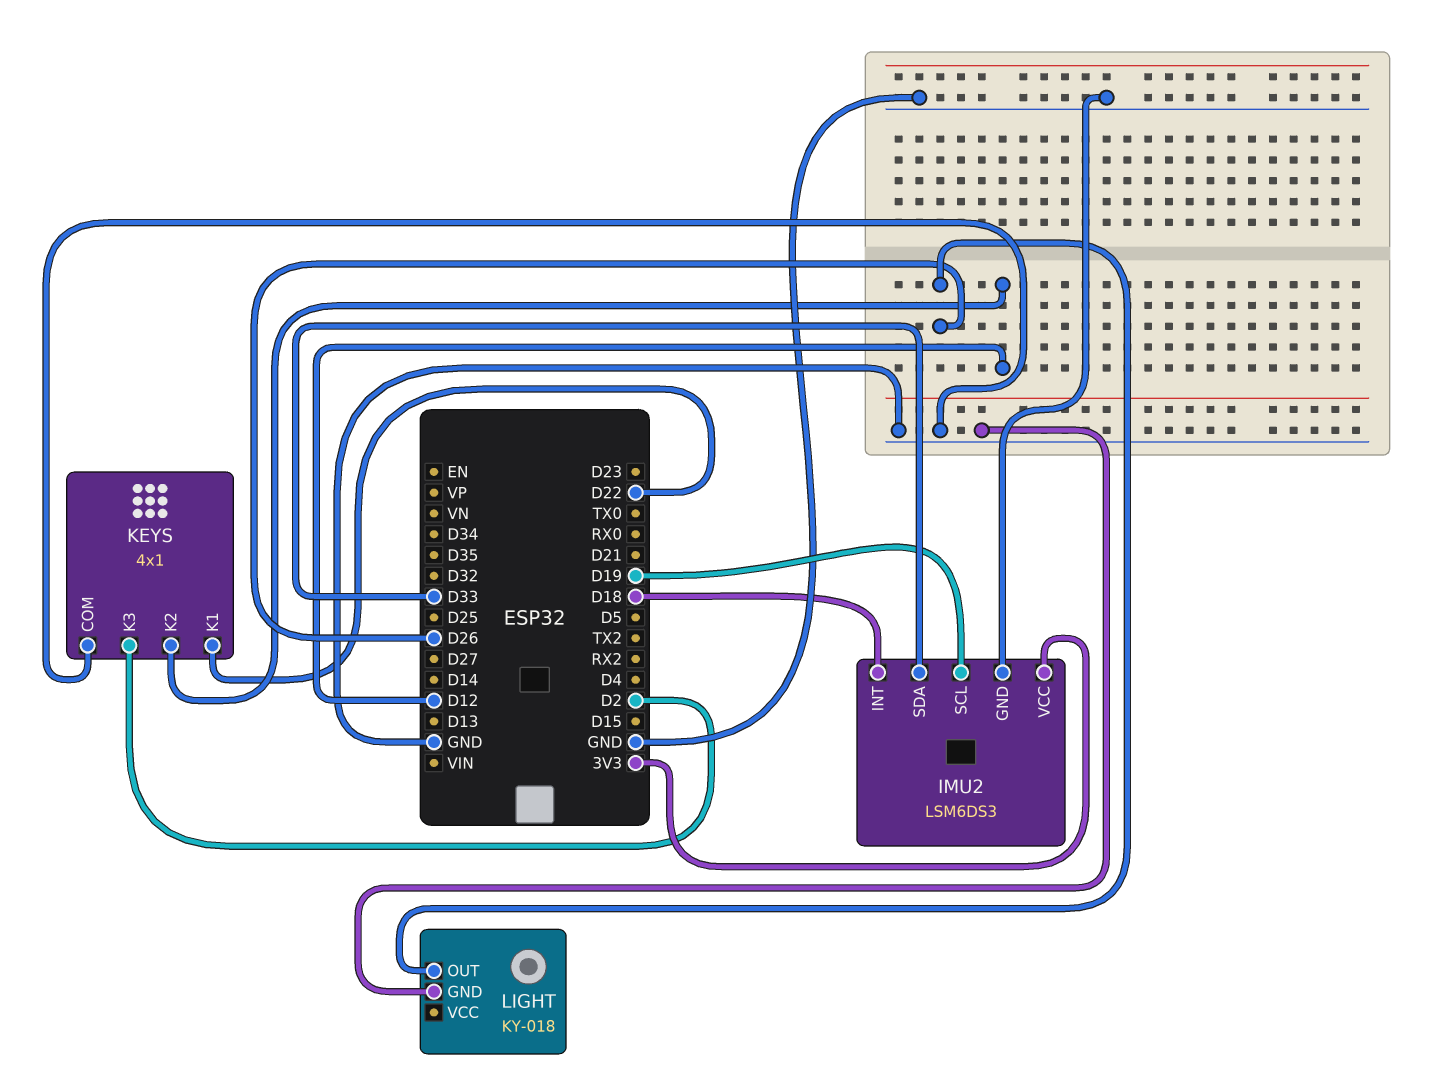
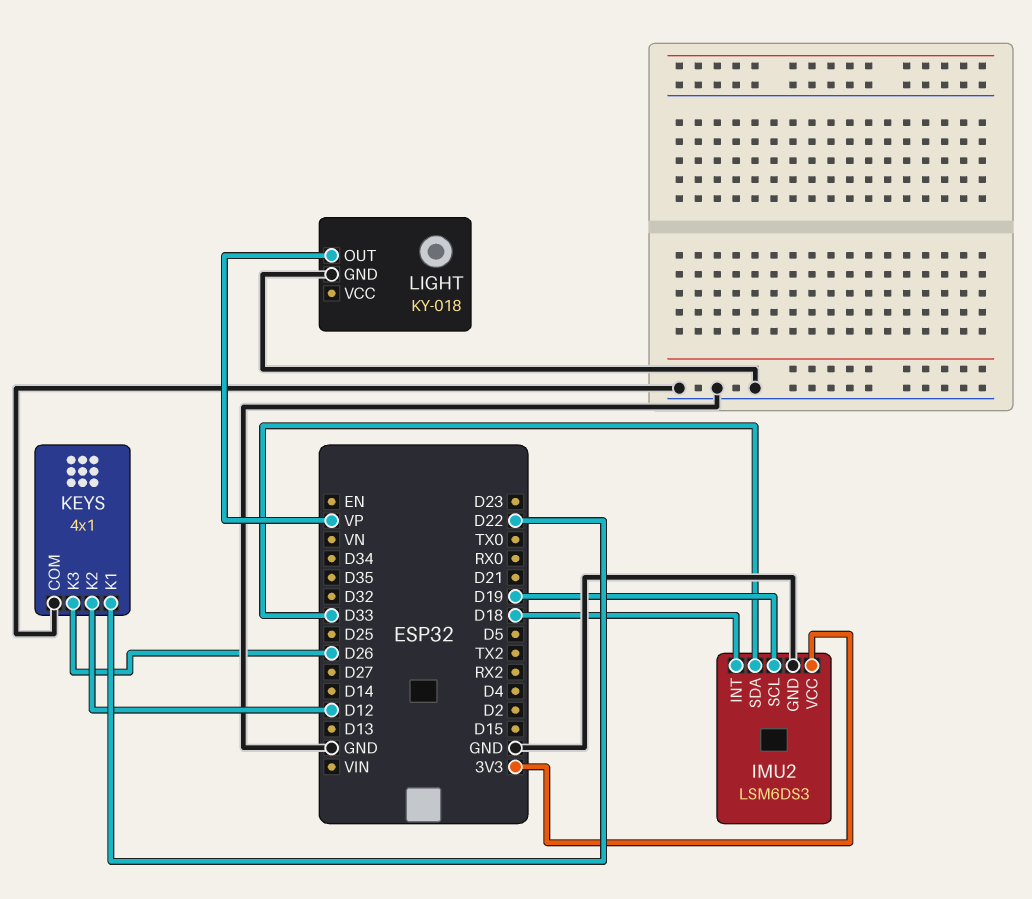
KEYS pin K3: D2 -> D26
LIGHT pin OUT: D26 -> VP

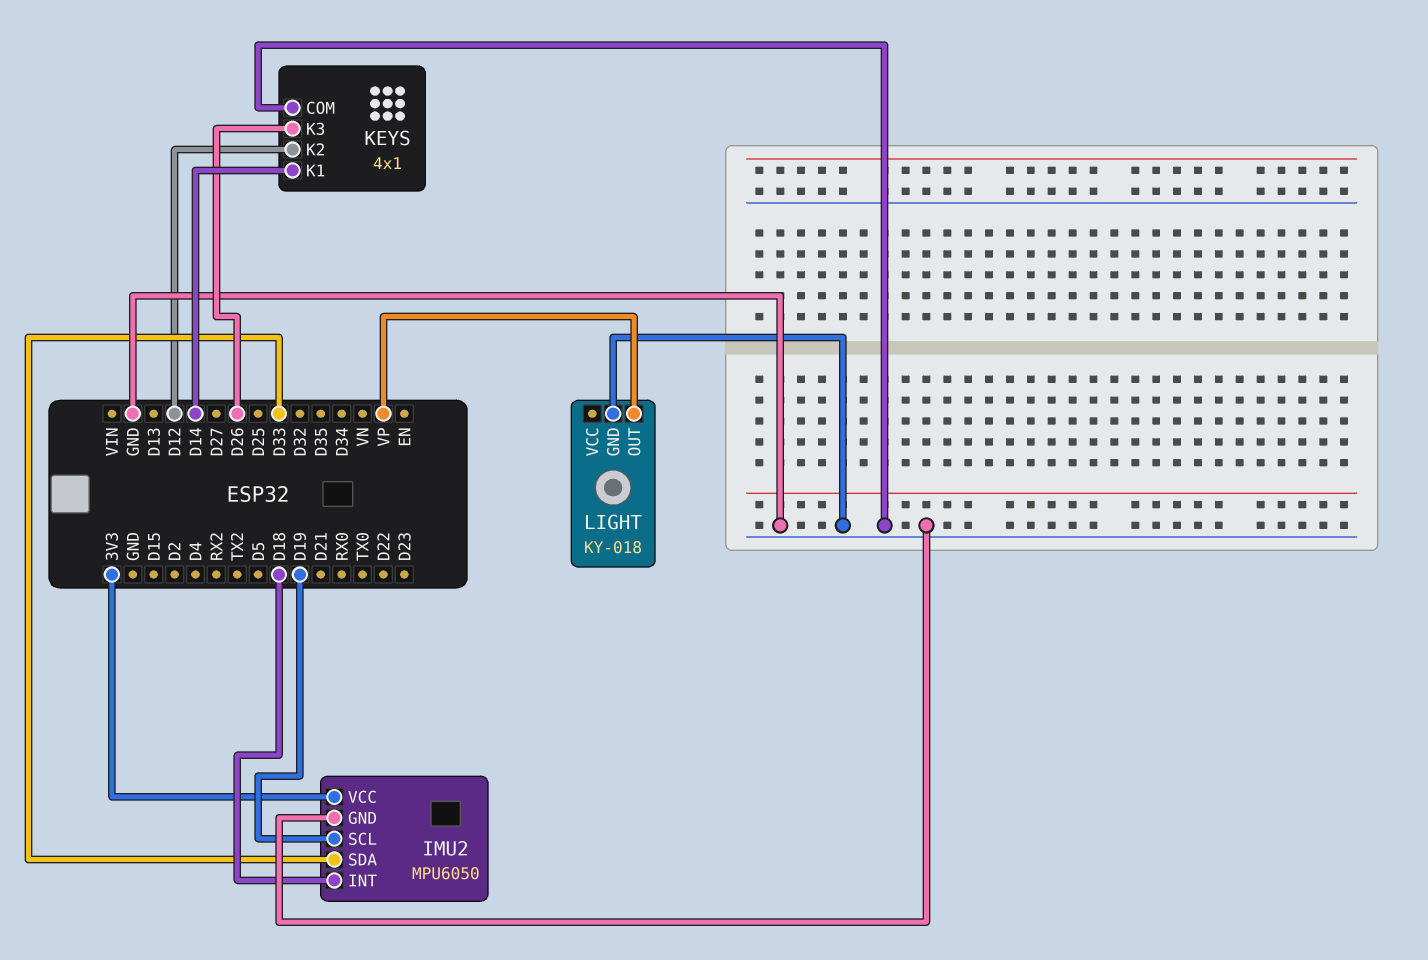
IMU2: LSM6DS3 -> MPU6050
KEYS pin K1: D22 -> D14

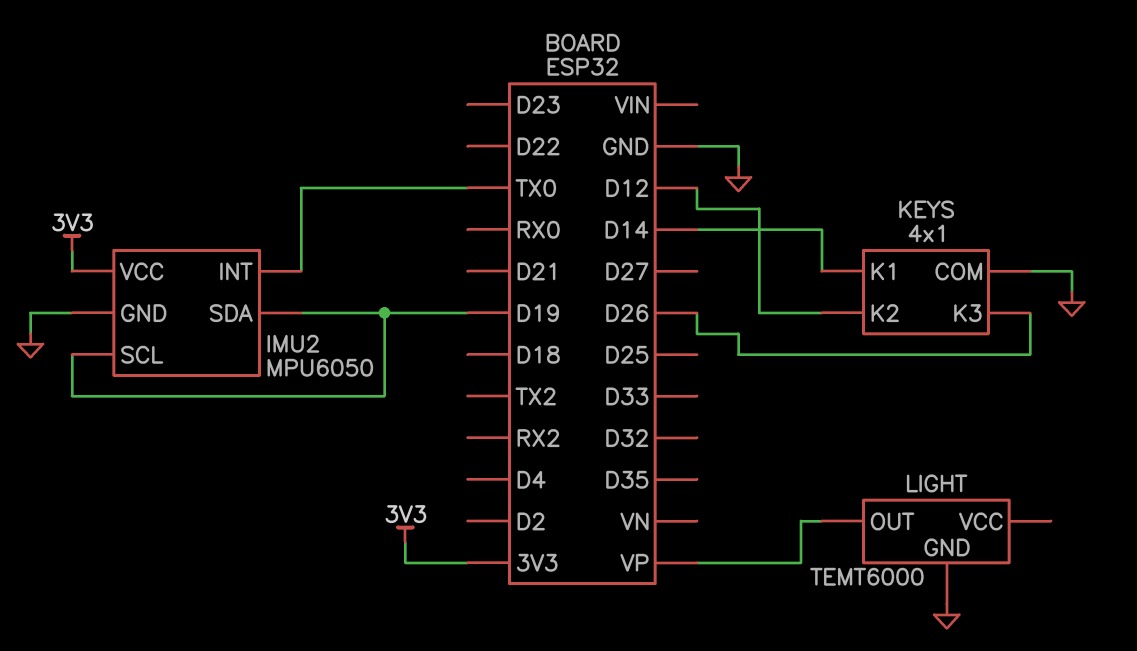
IMU2 pin INT: D18 -> TX0
IMU2 pin SDA: D33 -> D19
LIGHT: KY-018 -> TEMT6000

